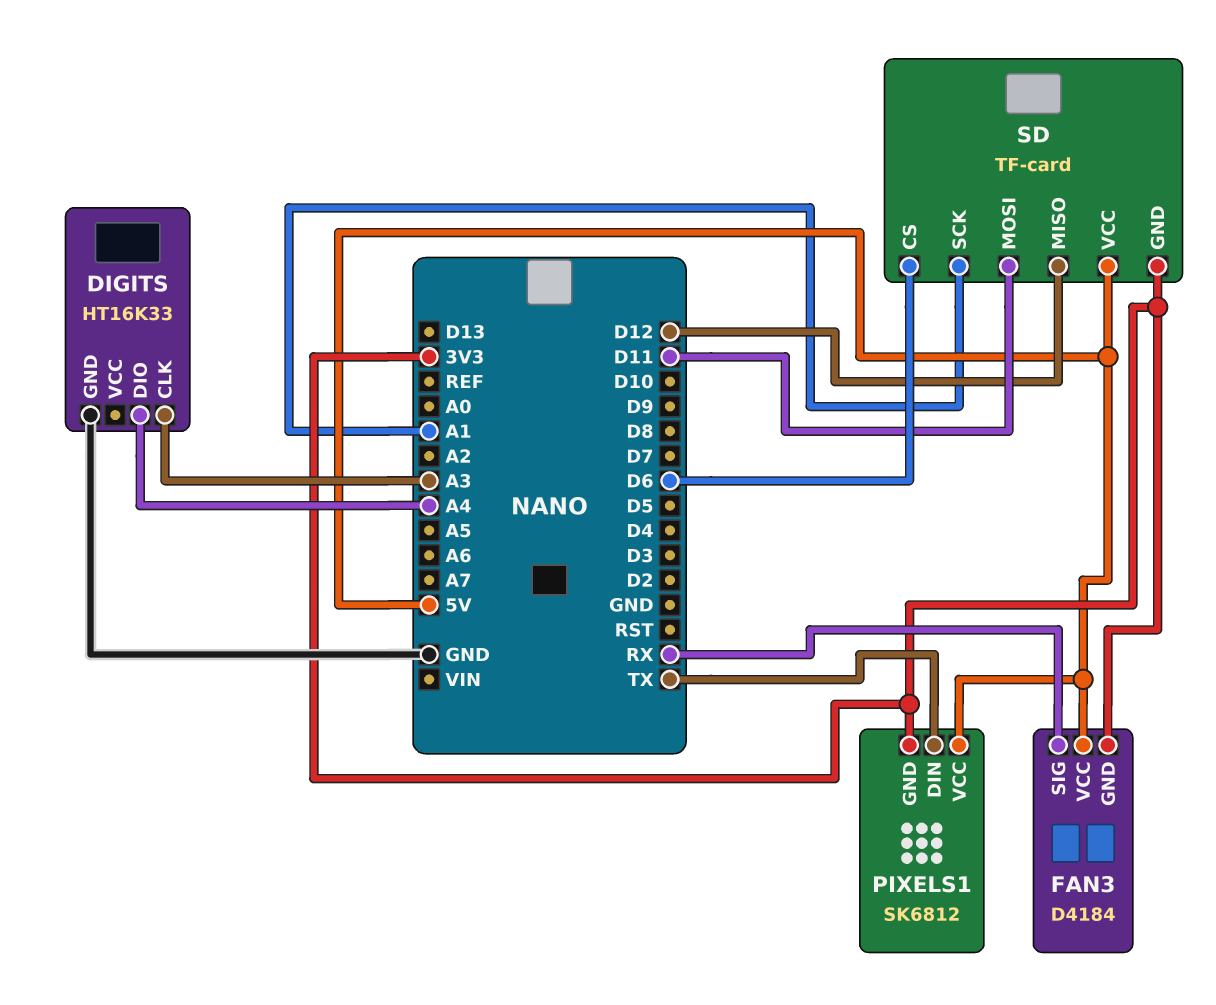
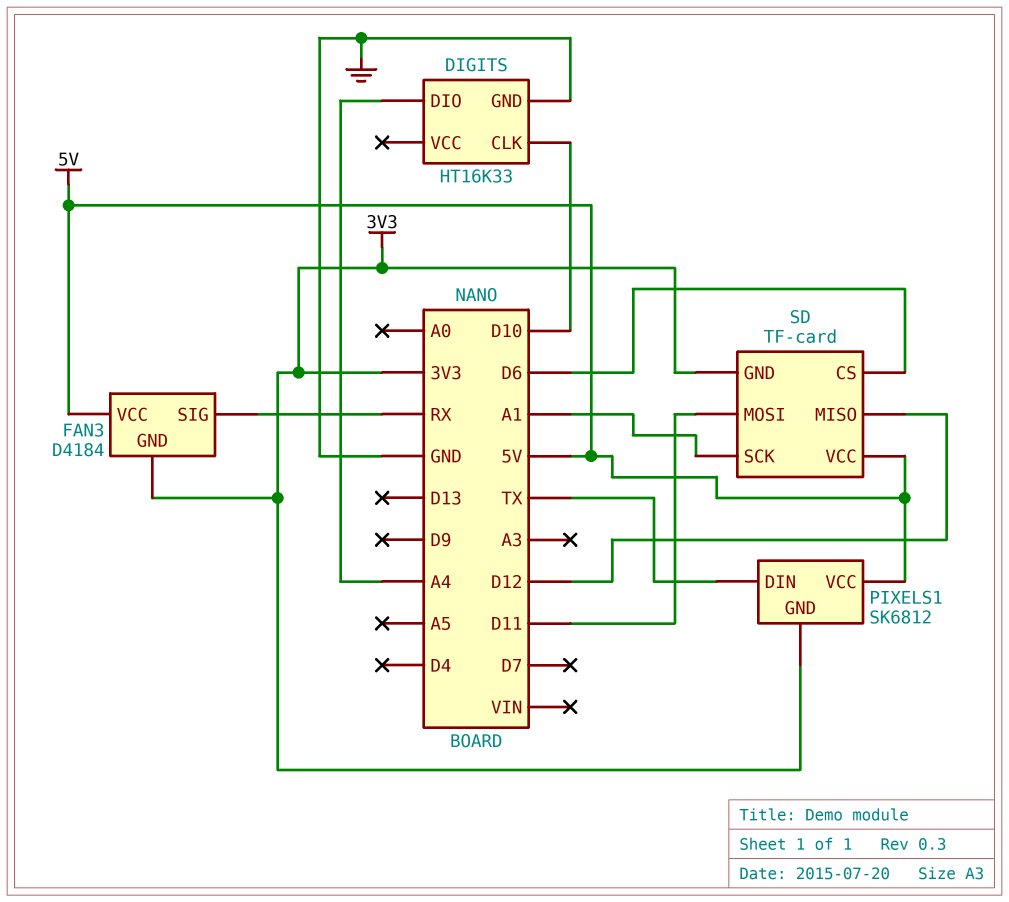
DIGITS pin CLK: A3 -> D10

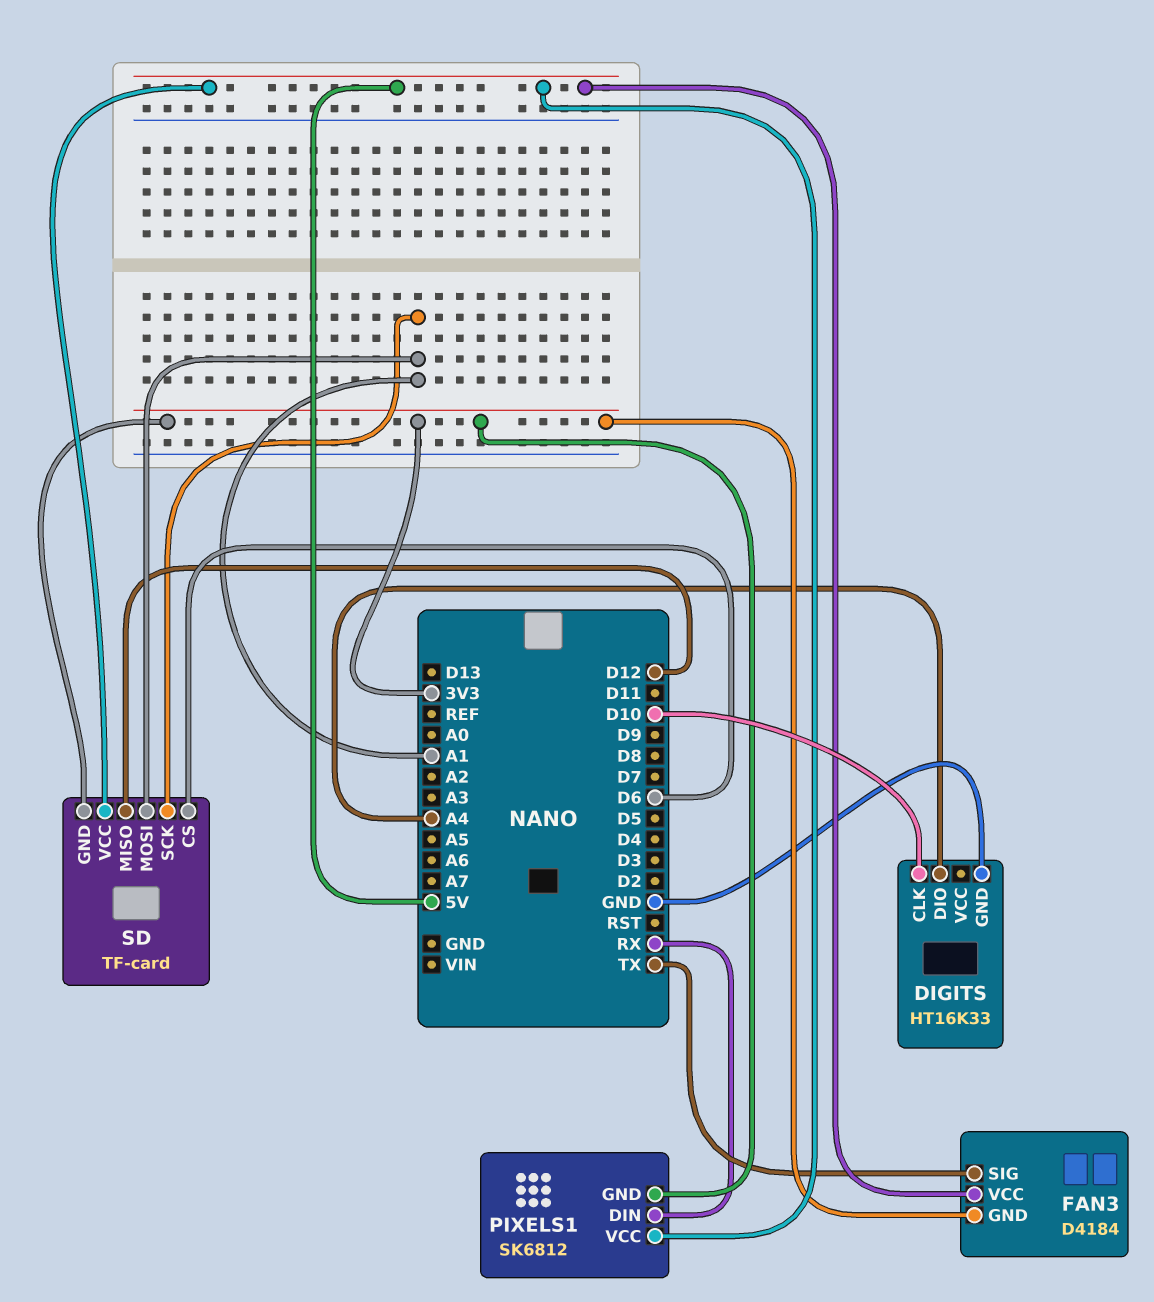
FAN3 pin SIG: RX -> TX
PIXELS1 pin DIN: TX -> RX
SD pin MOSI: D11 -> A1

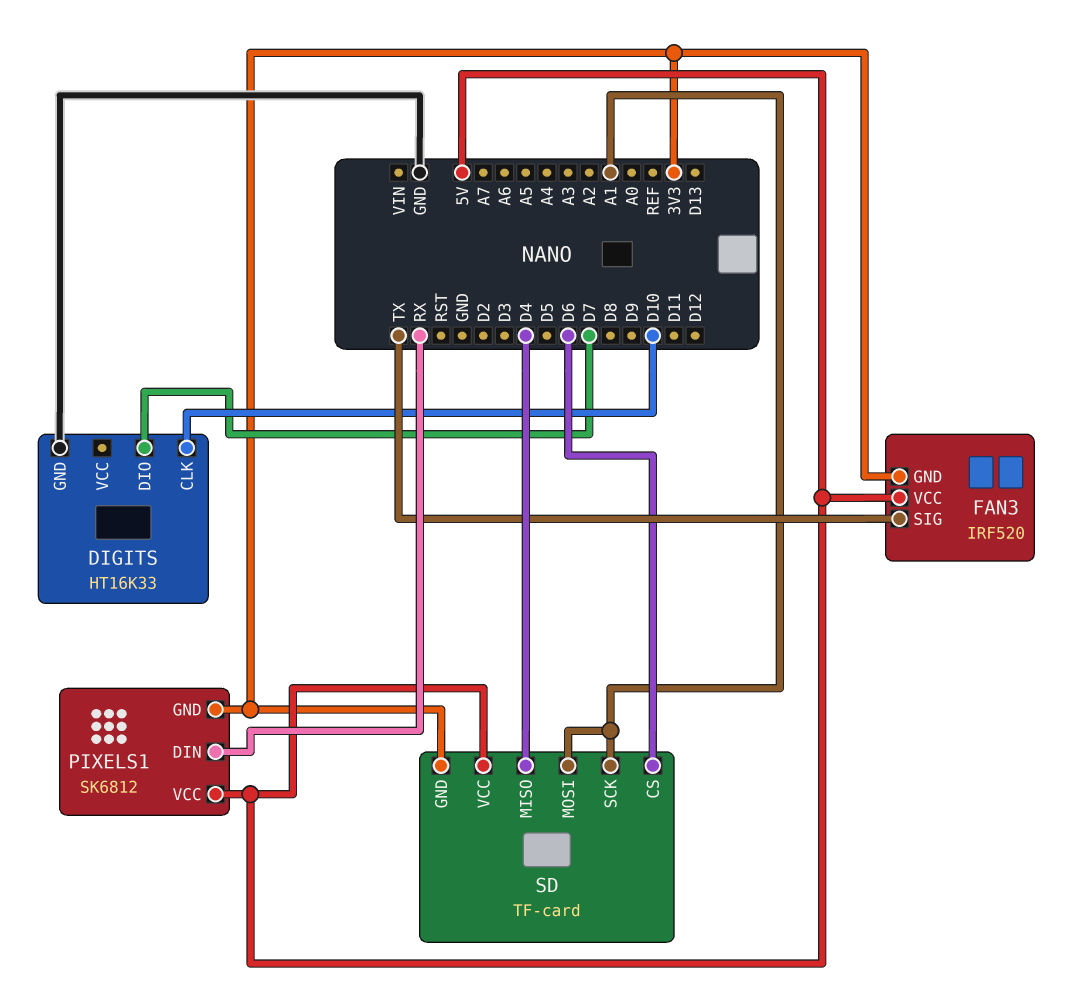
DIGITS pin DIO: A4 -> D7
FAN3: D4184 -> IRF520
SD pin MISO: D12 -> D4

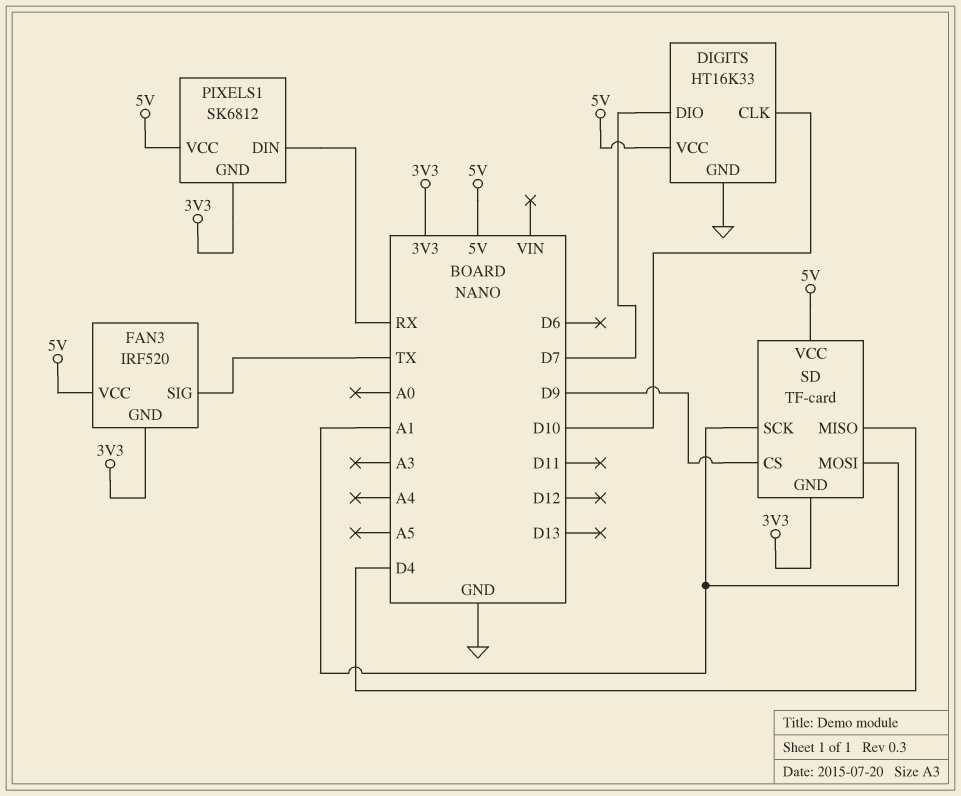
DIGITS pin VCC: none -> 5V
SD pin CS: D6 -> D9

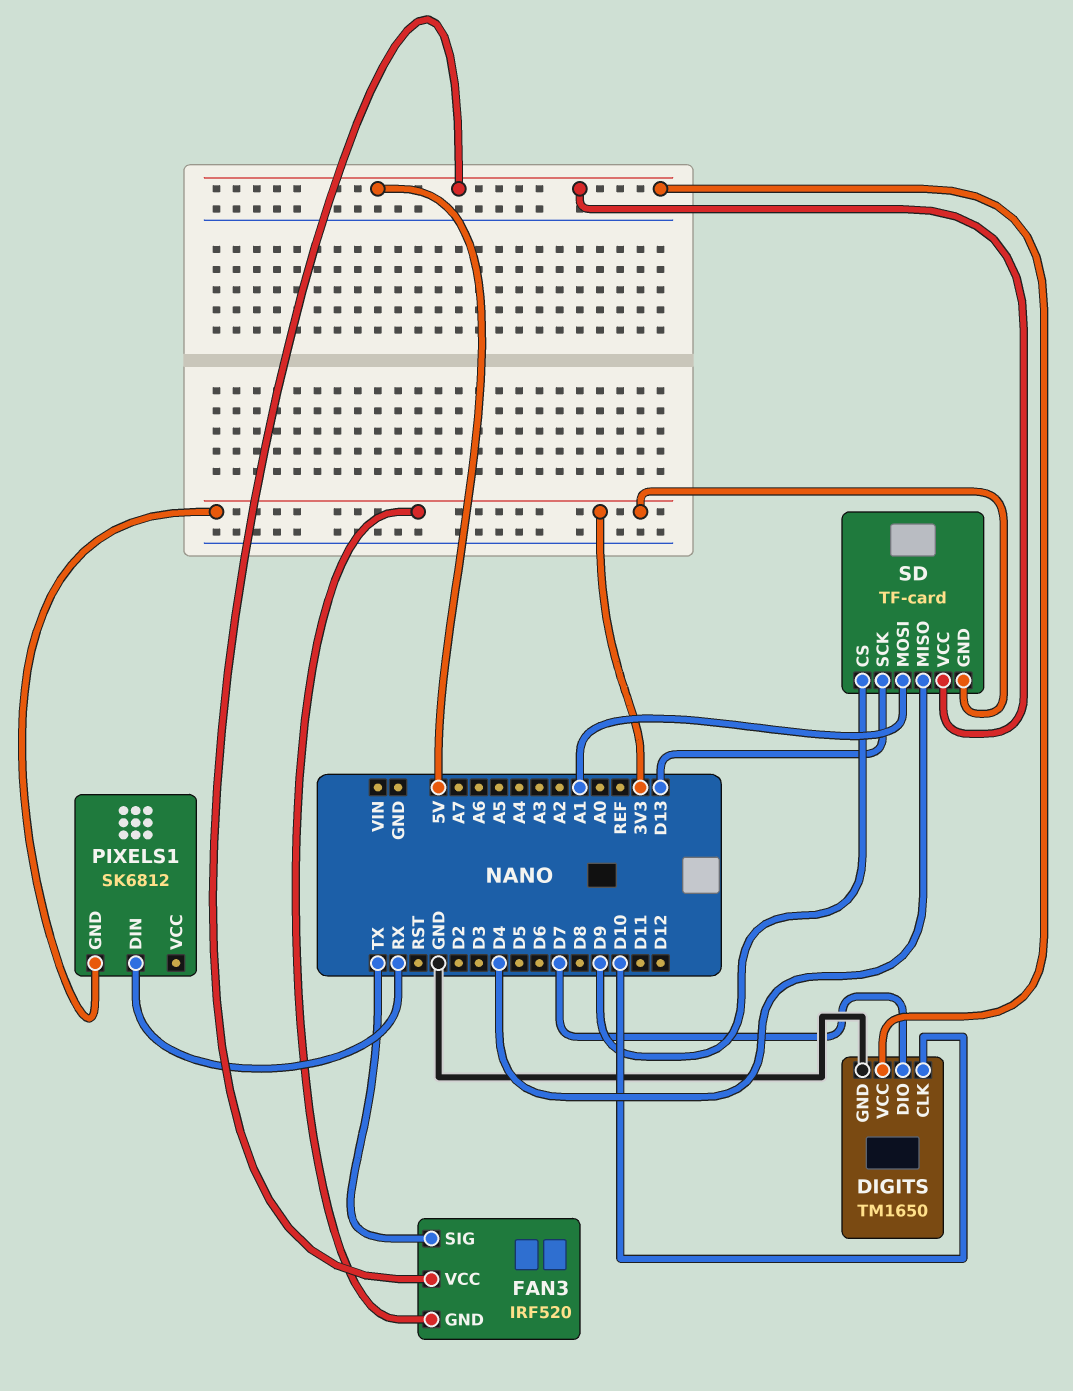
DIGITS: HT16K33 -> TM1650
PIXELS1 pin VCC: 5V -> none
SD pin SCK: A1 -> D13

